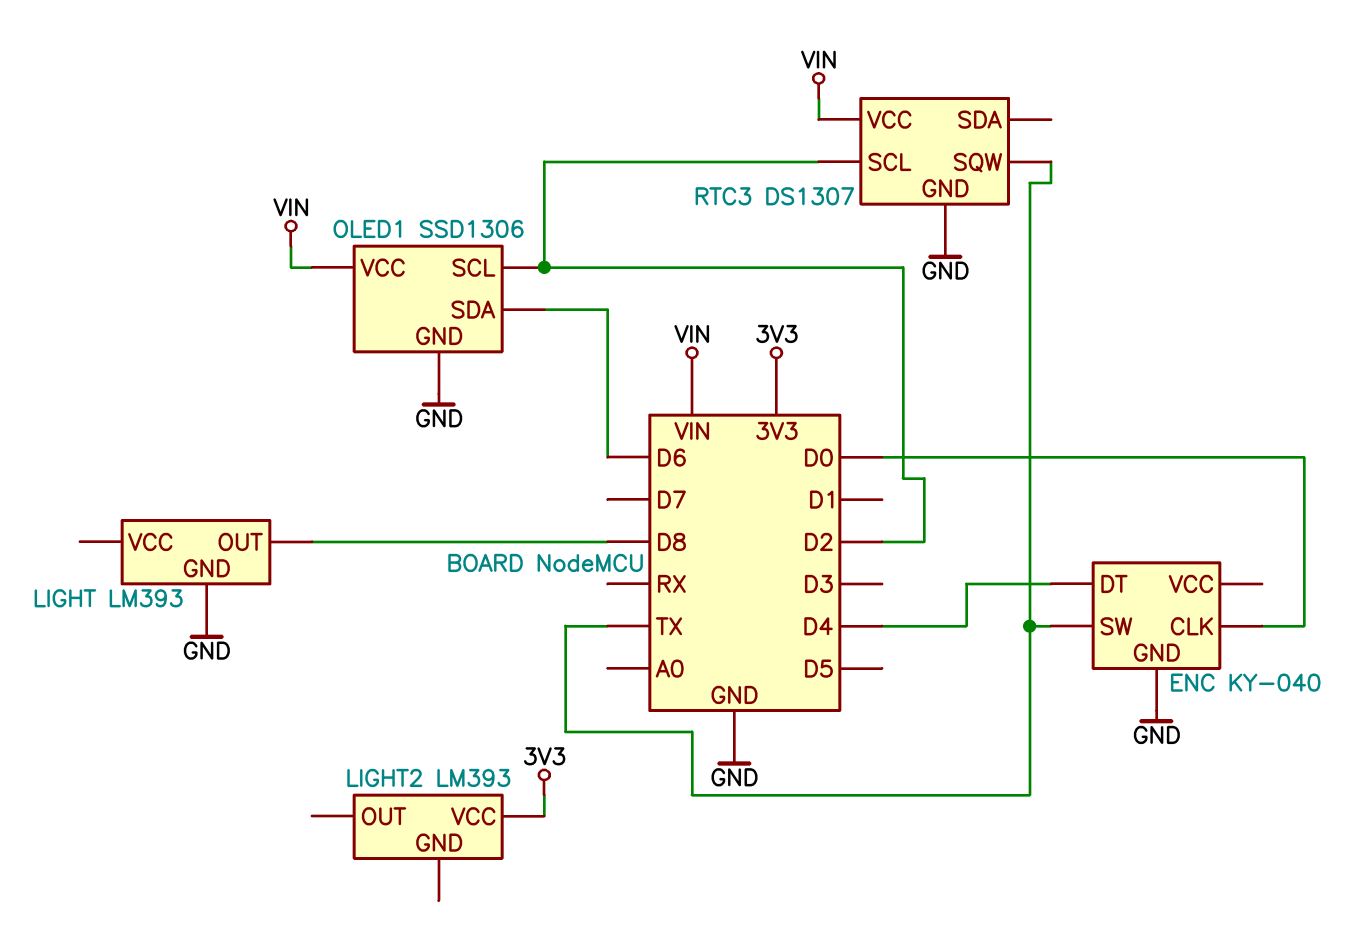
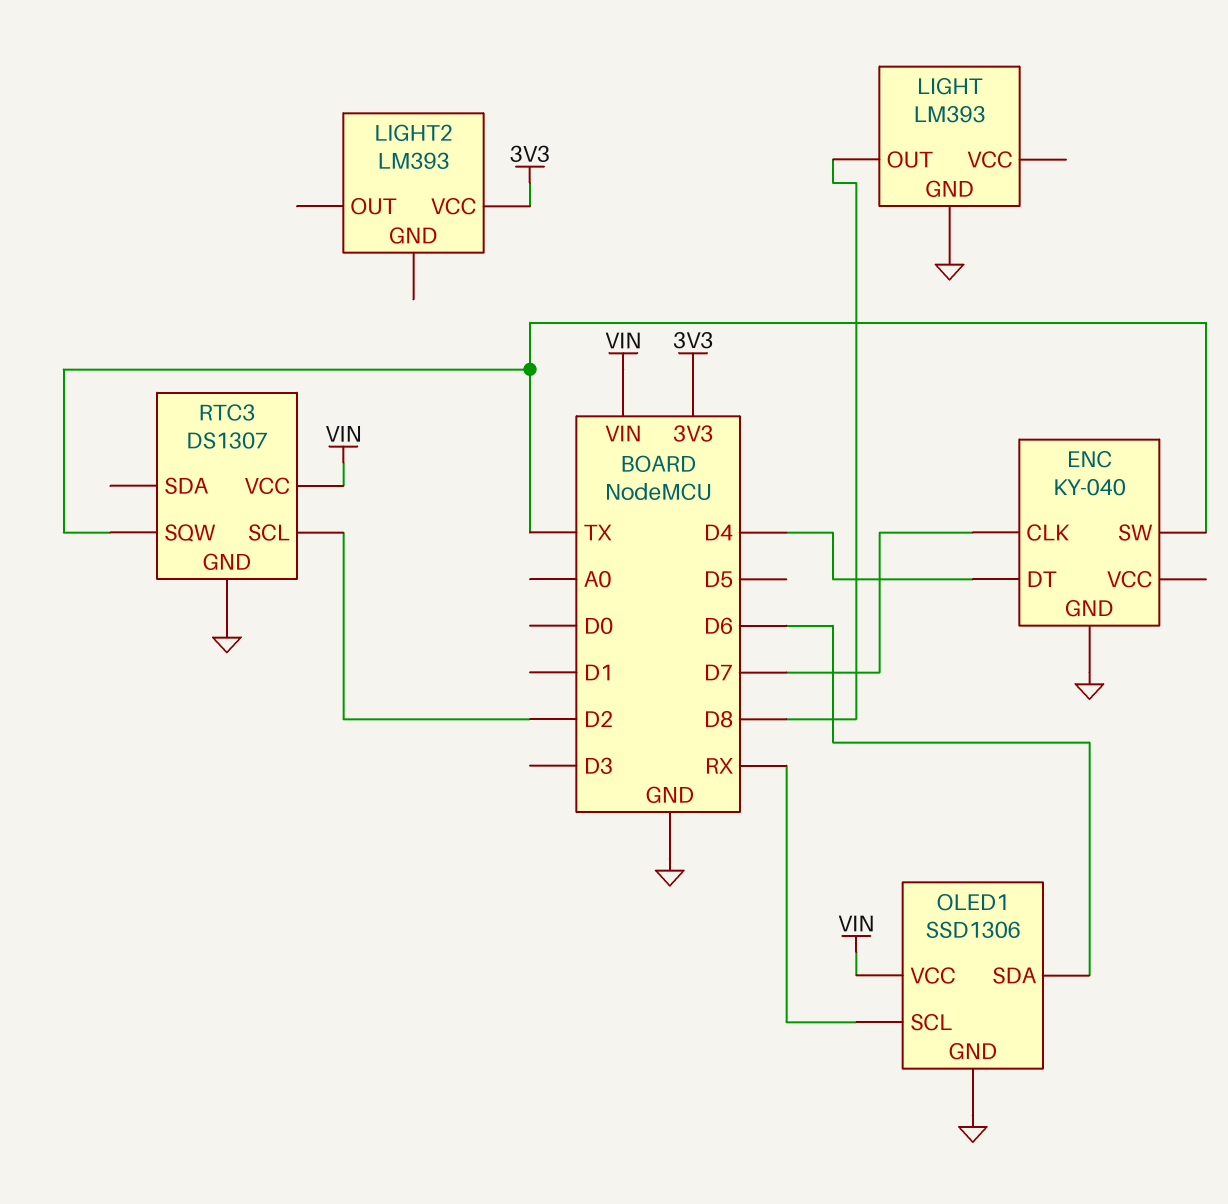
ENC pin CLK: D0 -> D7
OLED1 pin SCL: D2 -> RX

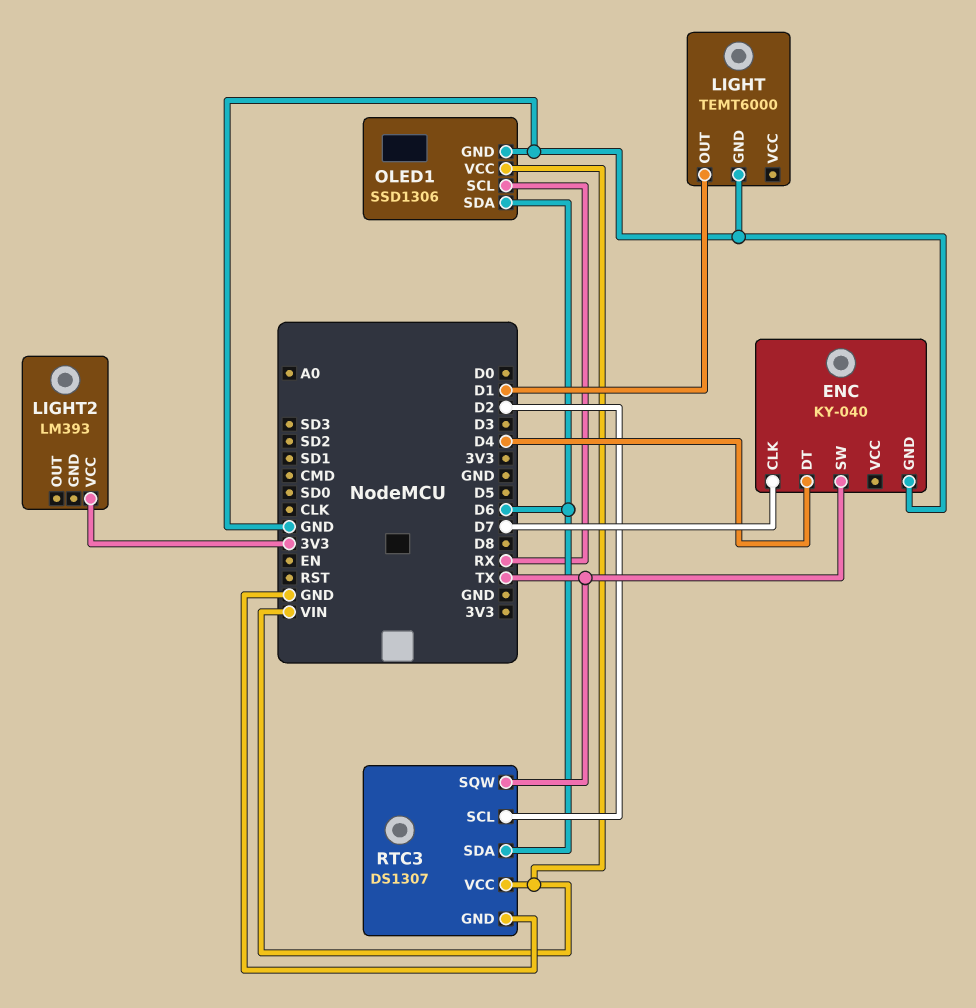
LIGHT: LM393 -> TEMT6000
LIGHT pin OUT: D8 -> D1
RTC3 pin SDA: none -> D6

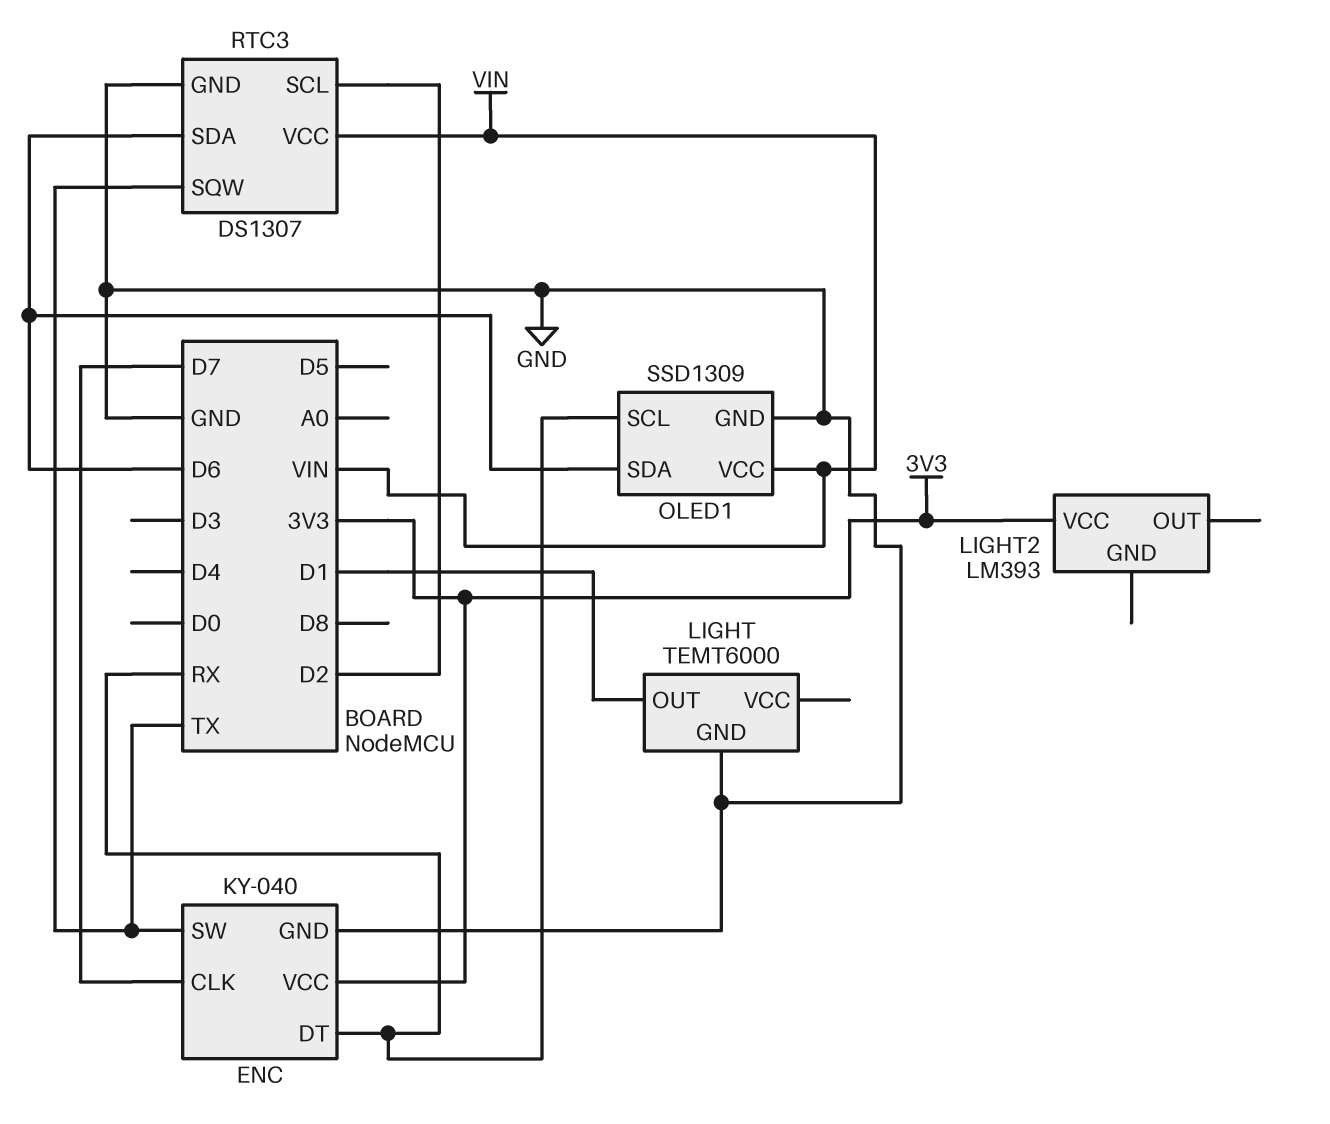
ENC pin DT: D4 -> RX
ENC pin VCC: none -> 3V3
OLED1: SSD1306 -> SSD1309

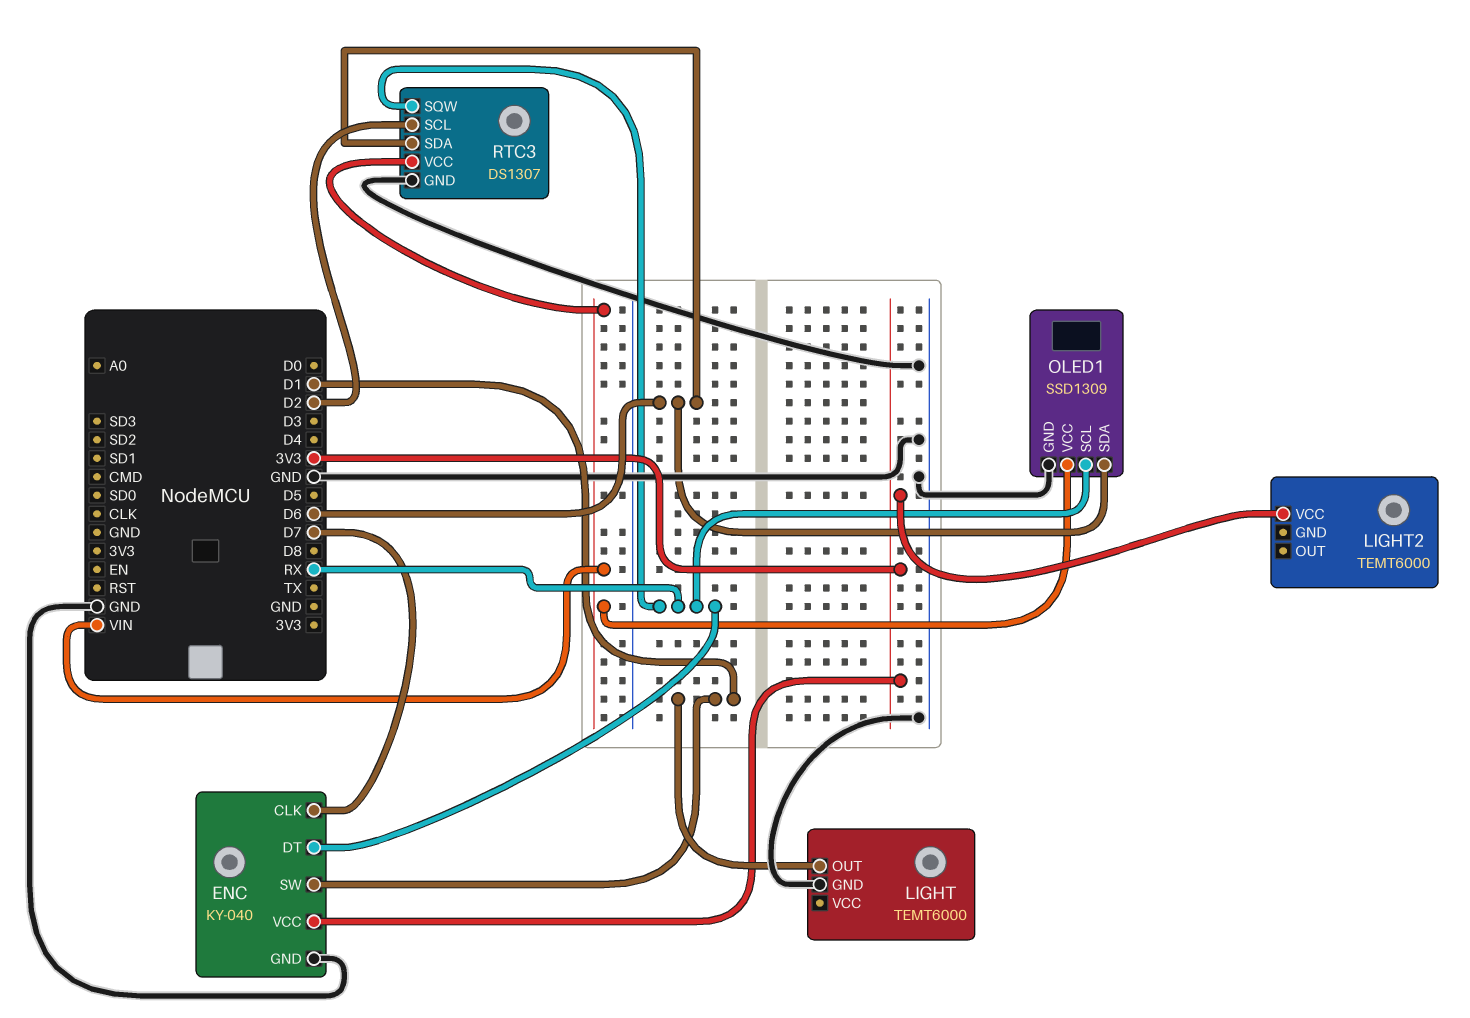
ENC pin SW: TX -> D1
LIGHT2: LM393 -> TEMT6000
RTC3 pin SQW: TX -> RX

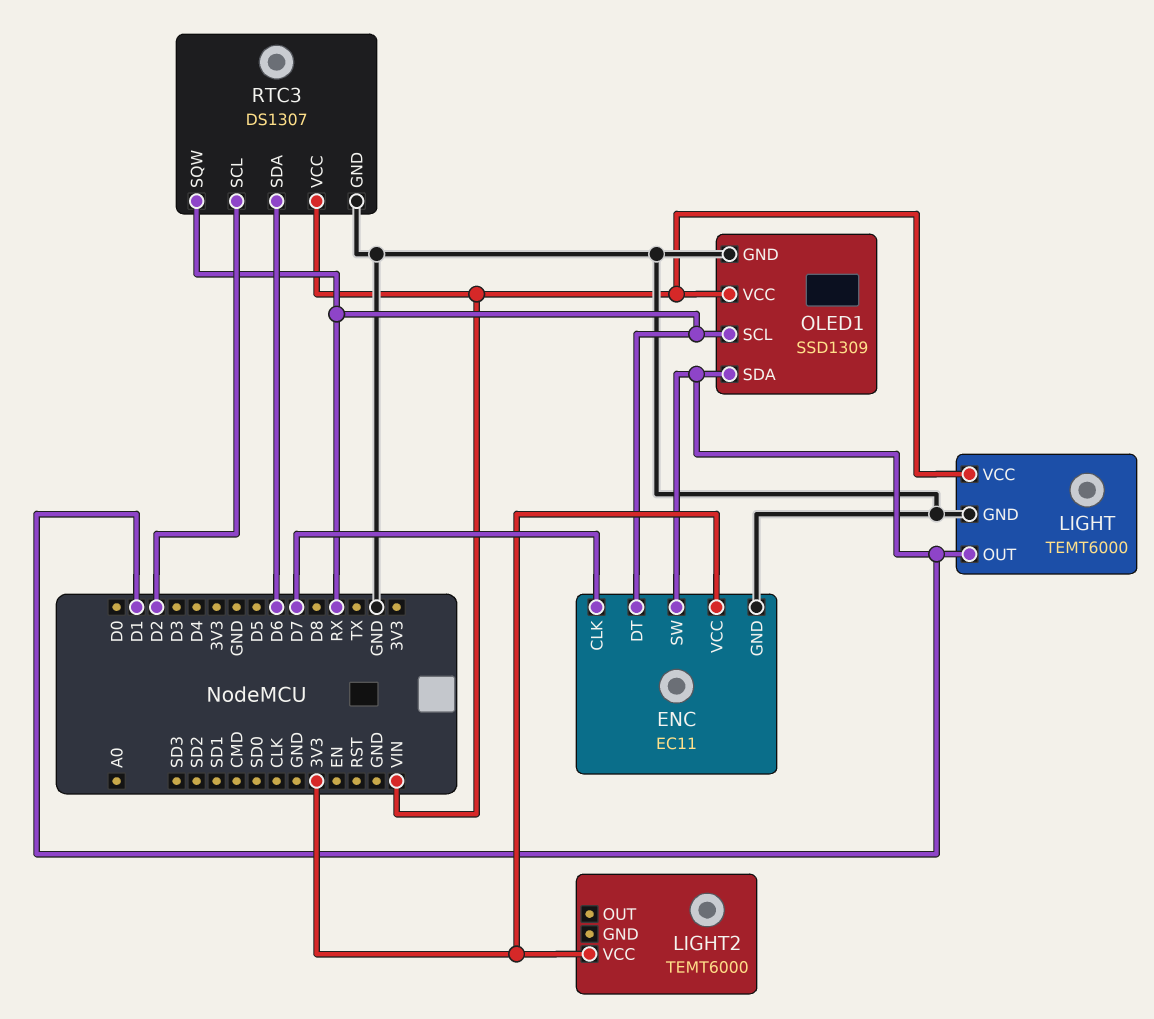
ENC: KY-040 -> EC11
LIGHT pin VCC: none -> VIN
OLED1 pin SDA: D6 -> D1

